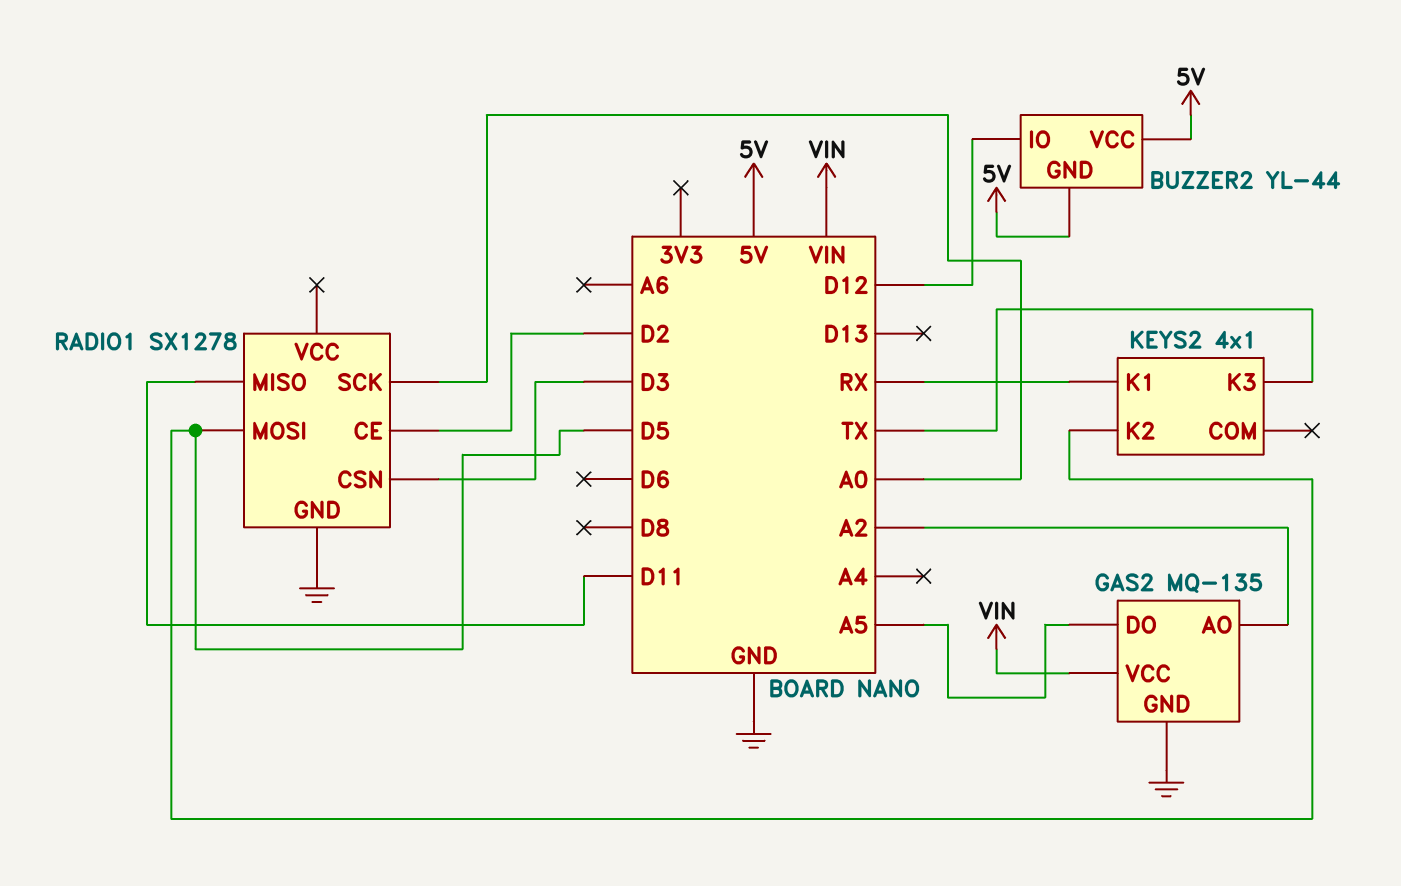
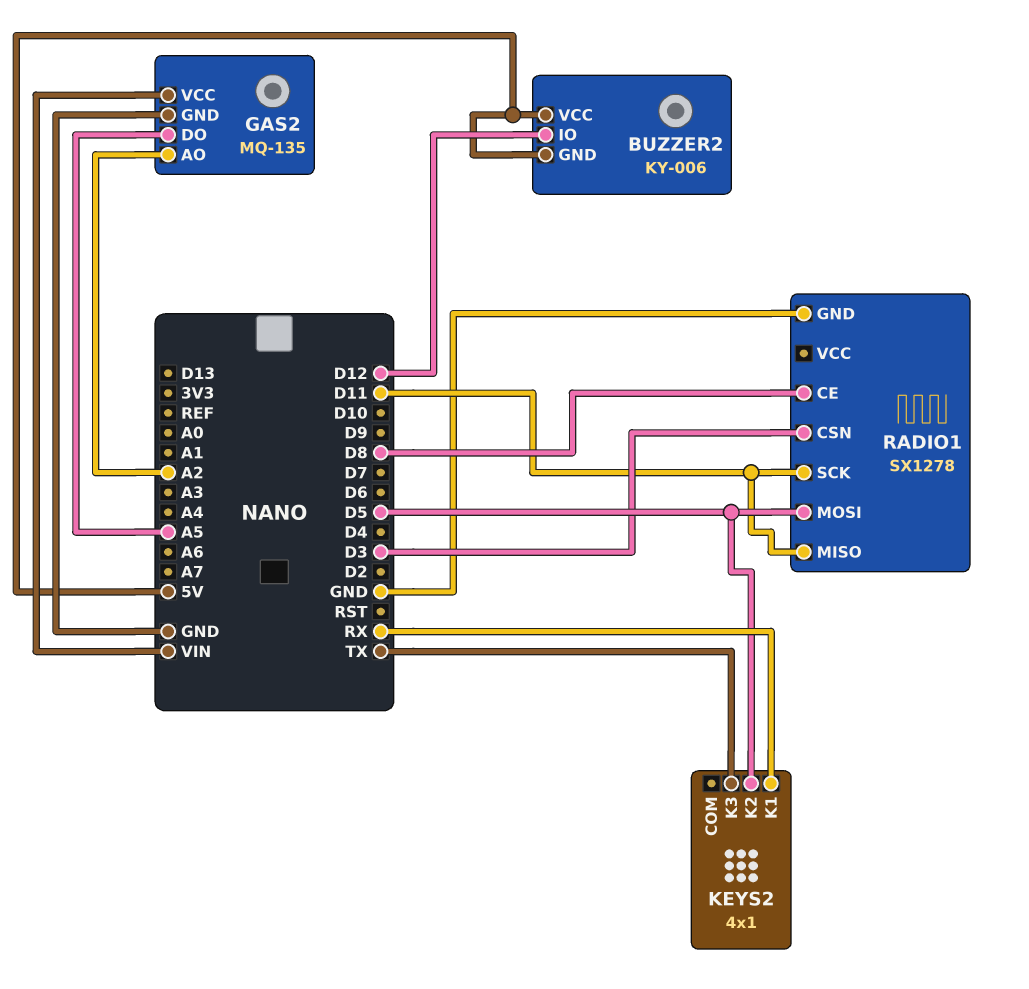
BUZZER2: YL-44 -> KY-006
RADIO1 pin CE: D2 -> D8
RADIO1 pin SCK: A0 -> D11

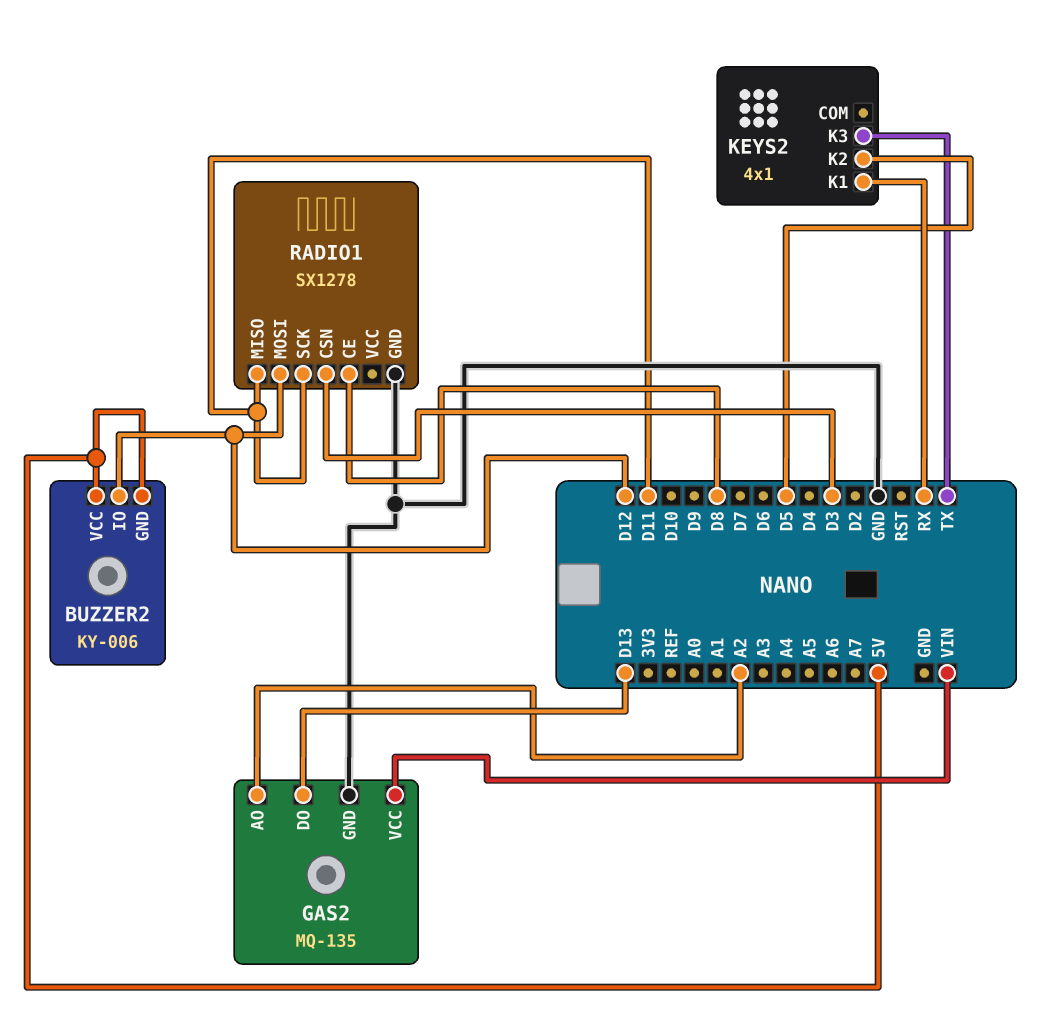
GAS2 pin DO: A5 -> D13
RADIO1 pin MOSI: D5 -> D12

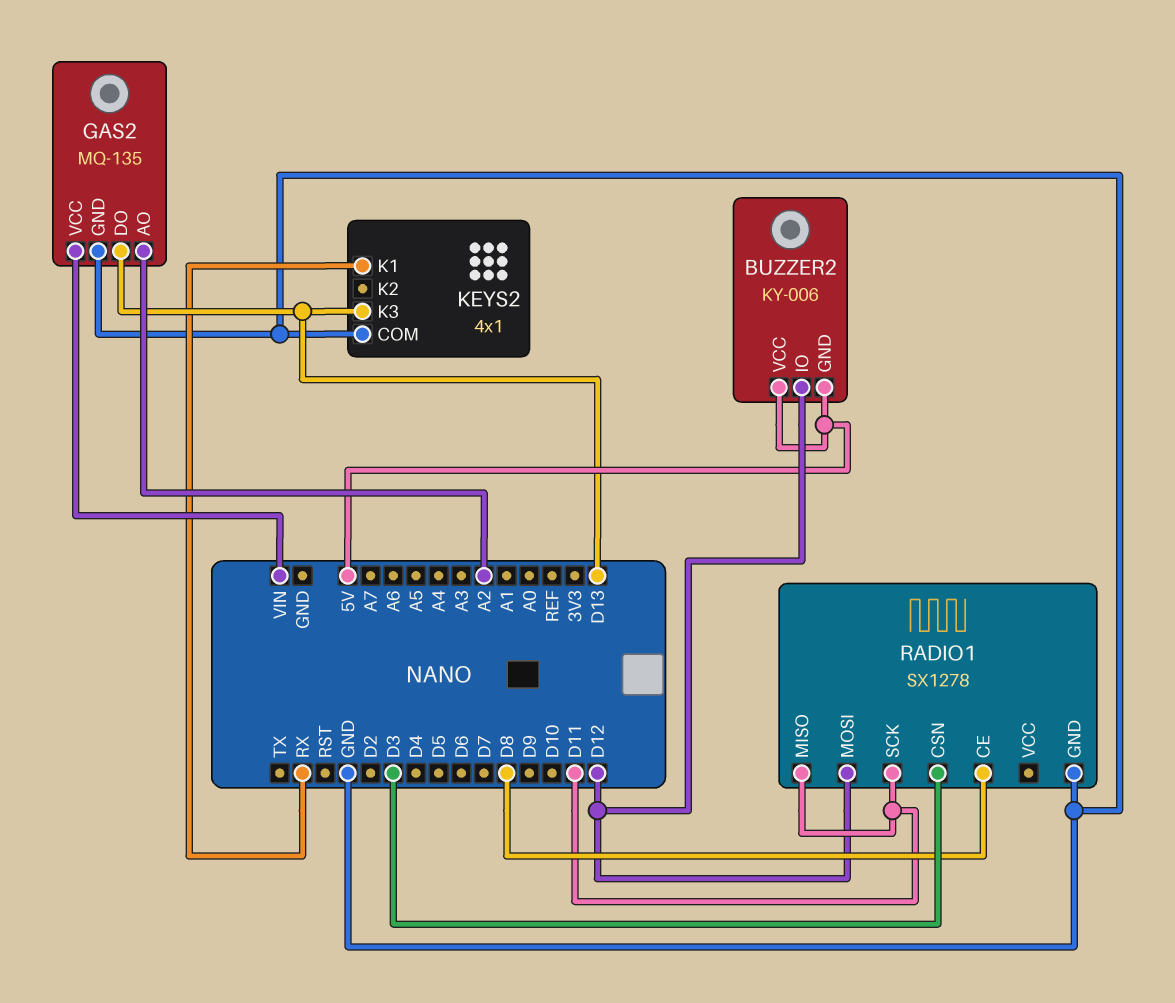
KEYS2 pin COM: none -> GND
KEYS2 pin K2: D5 -> none
KEYS2 pin K3: TX -> D13

